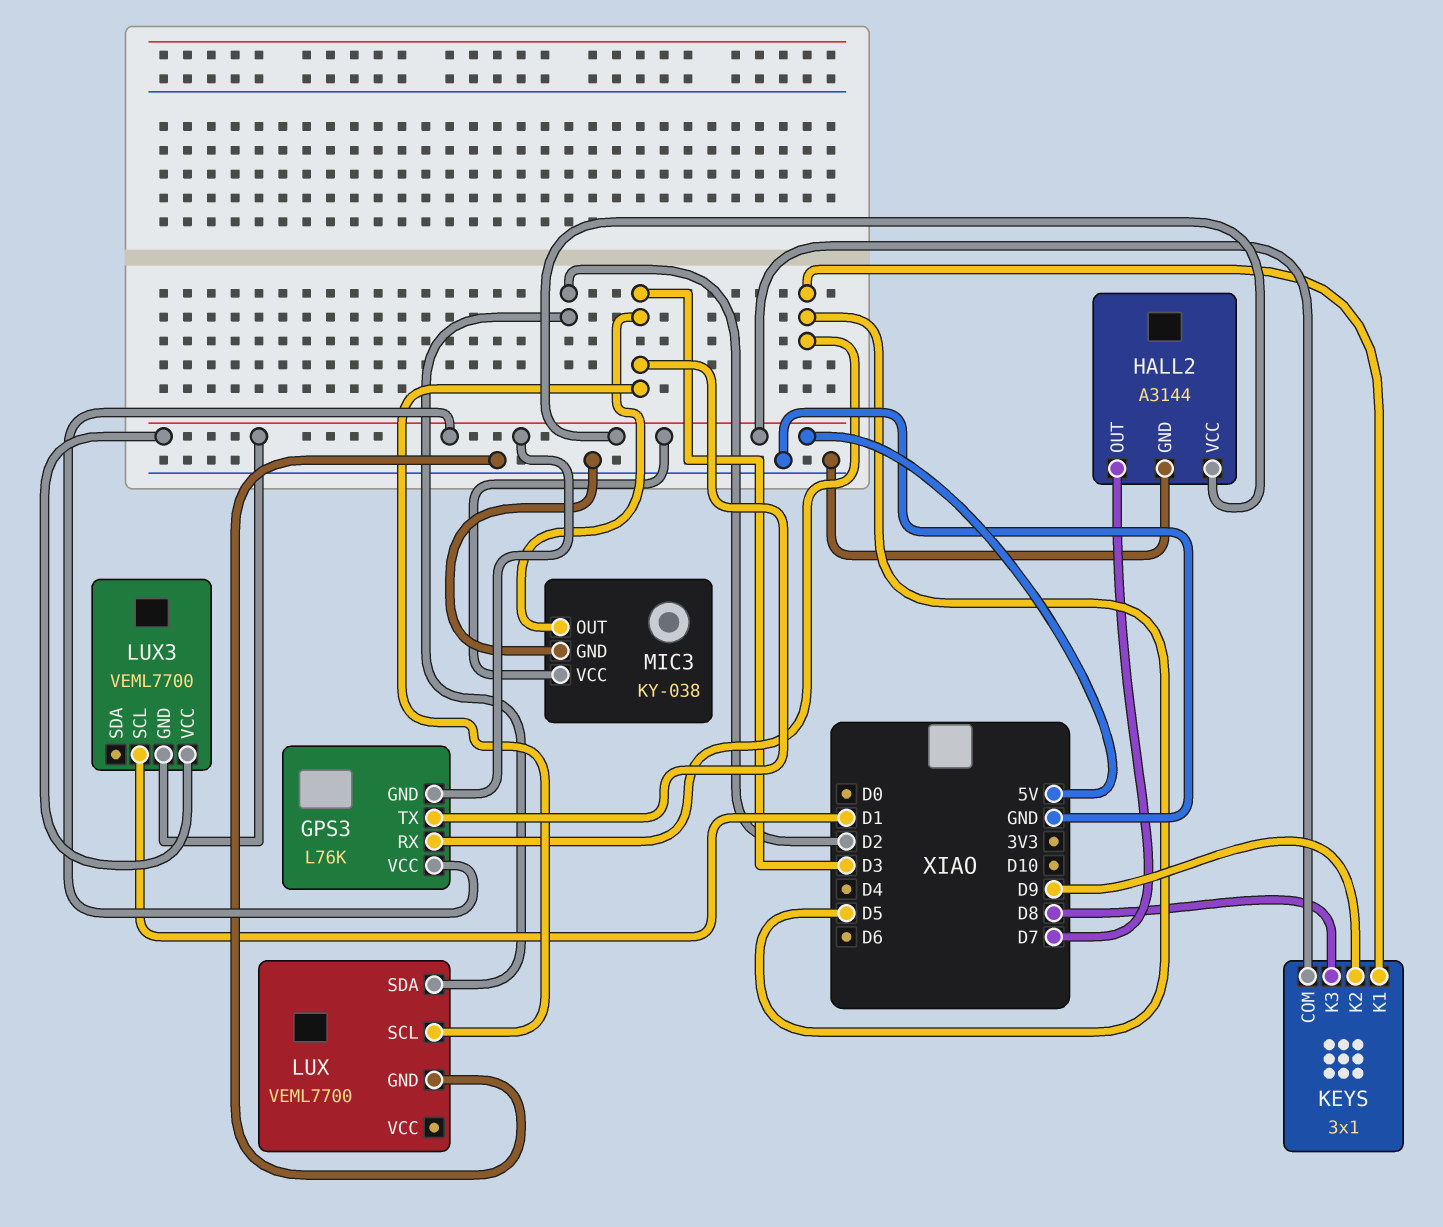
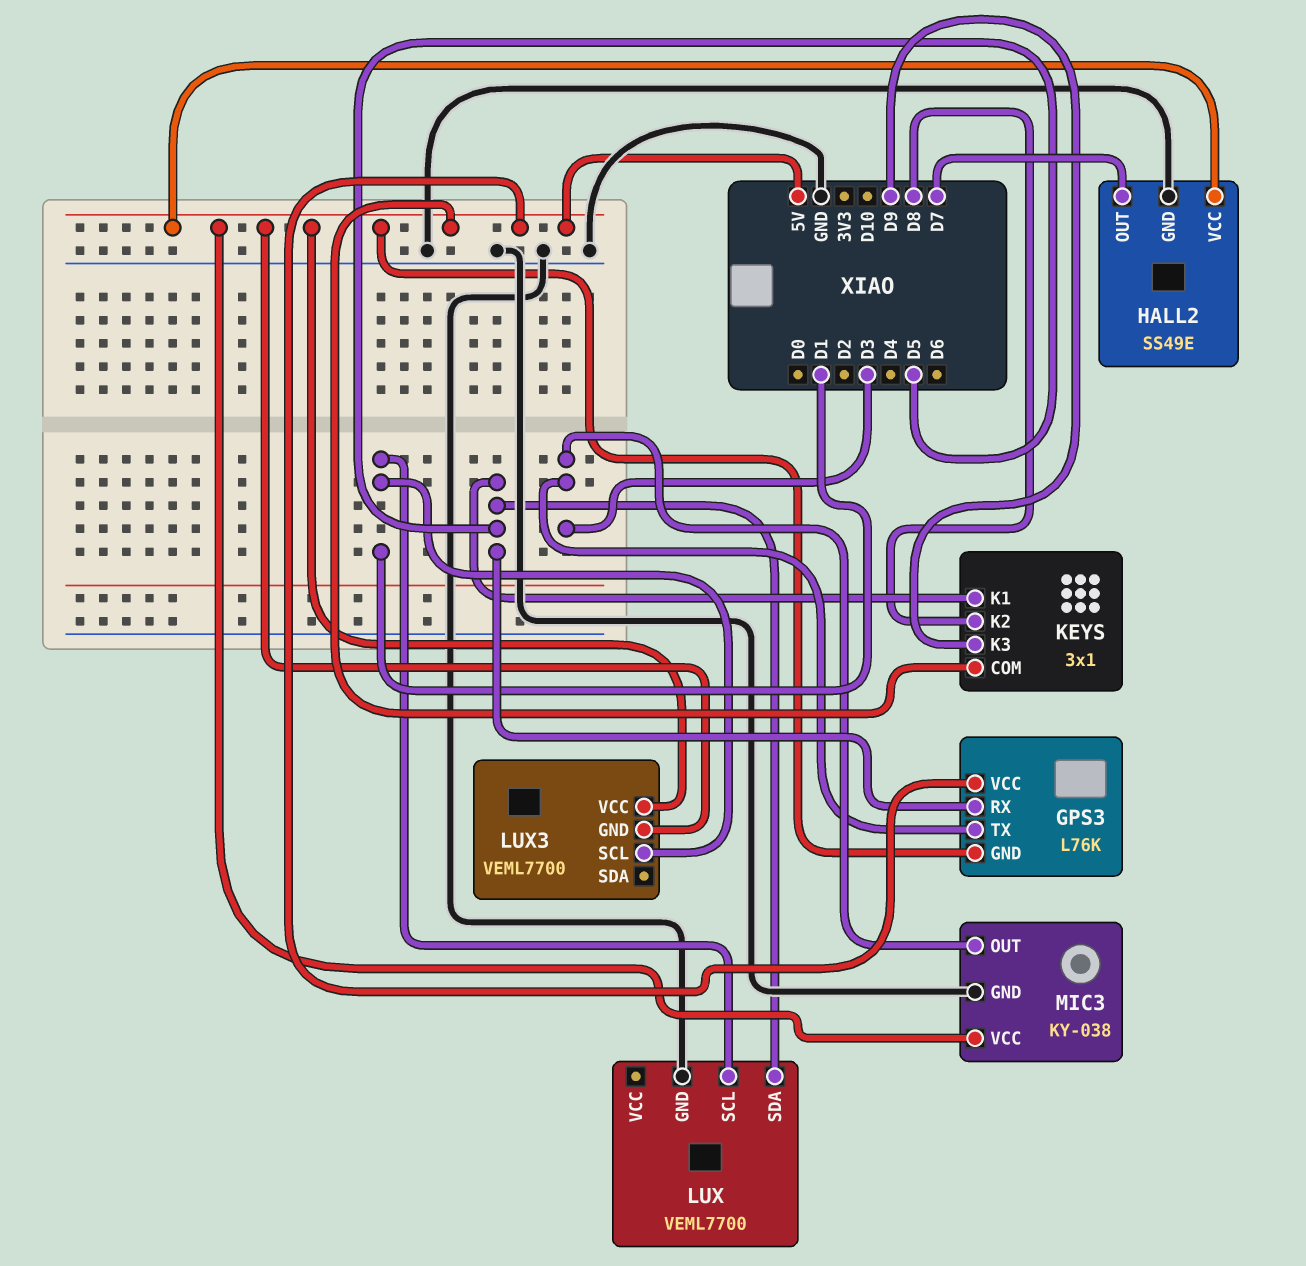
HALL2: A3144 -> SS49E
KEYS pin K2: D9 -> D8
KEYS pin K3: D8 -> D9
LUX pin SCL: D3 -> D1
LUX pin SDA: D2 -> D5

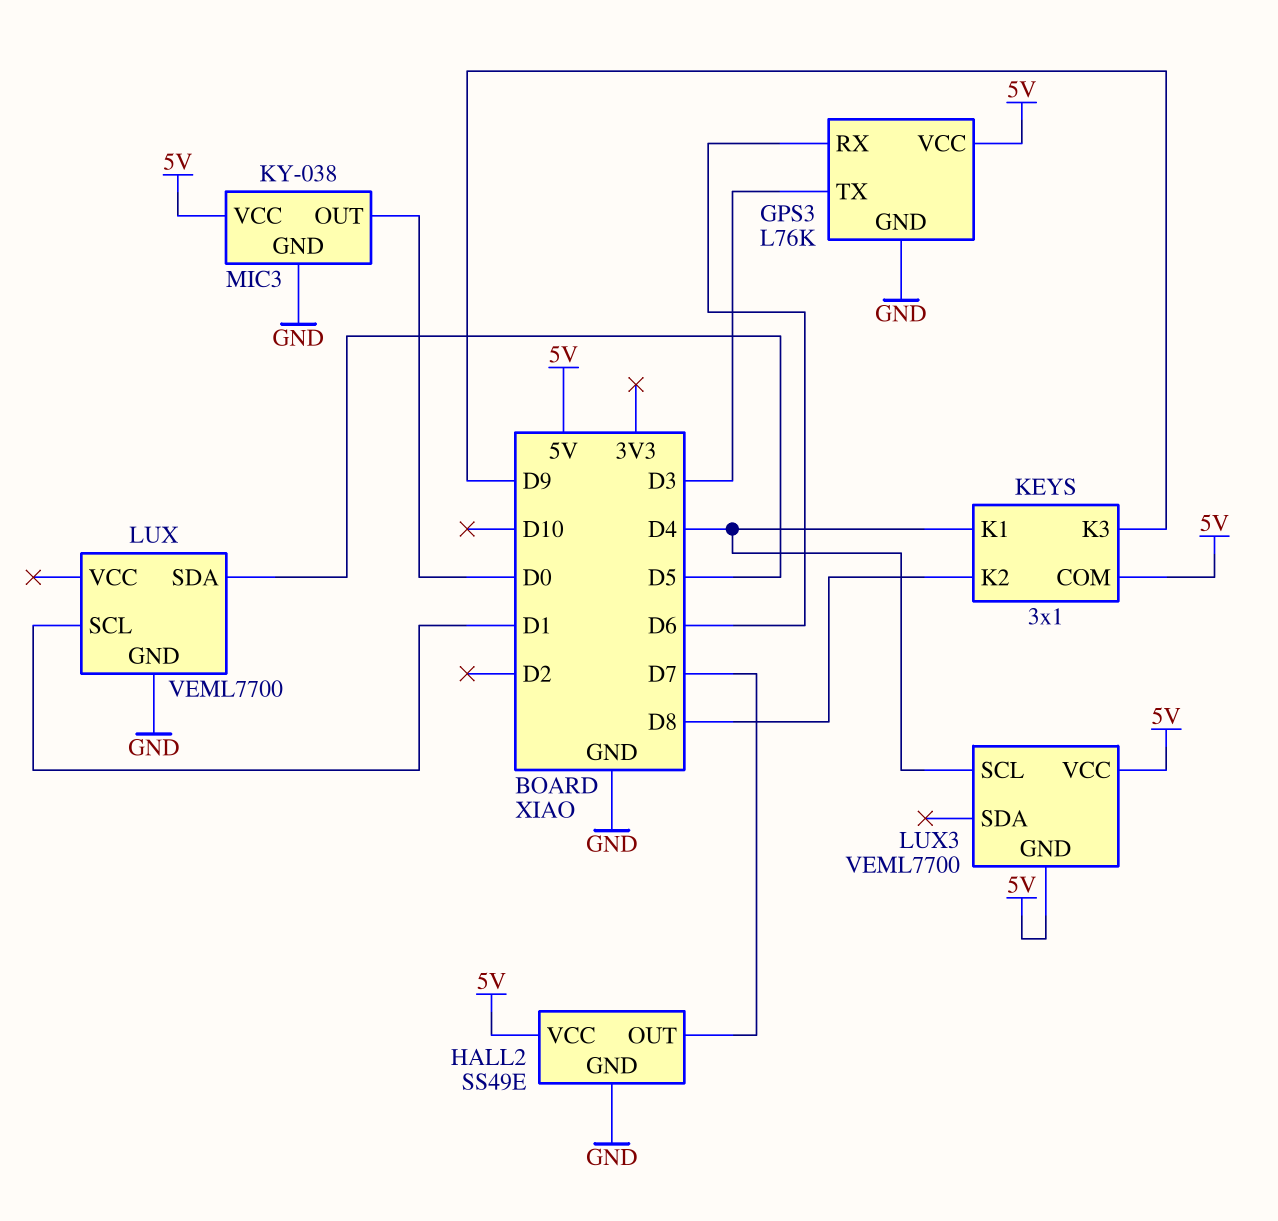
GPS3 pin GND: 5V -> GND
GPS3 pin RX: D5 -> D6
KEYS pin K1: D5 -> D4
LUX3 pin SCL: D1 -> D4
MIC3 pin OUT: D3 -> D0

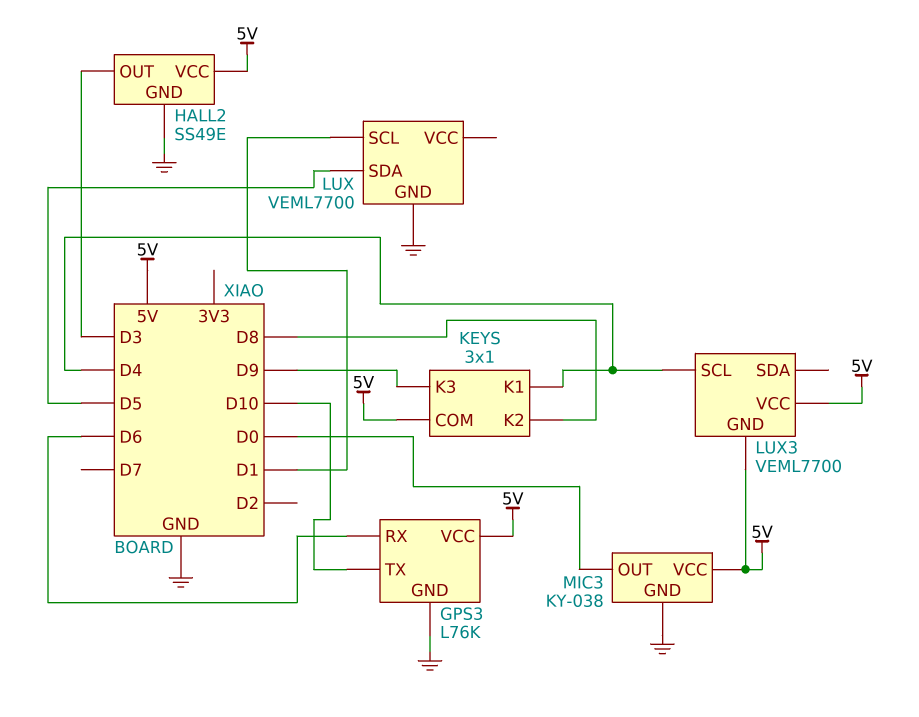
GPS3 pin TX: D3 -> D10
HALL2 pin OUT: D7 -> D3

